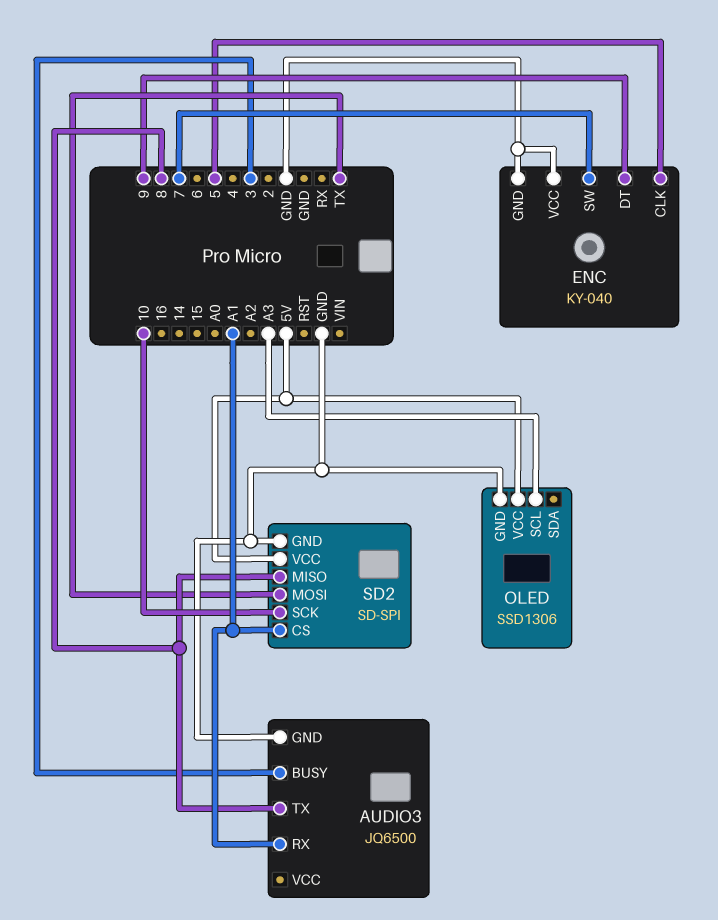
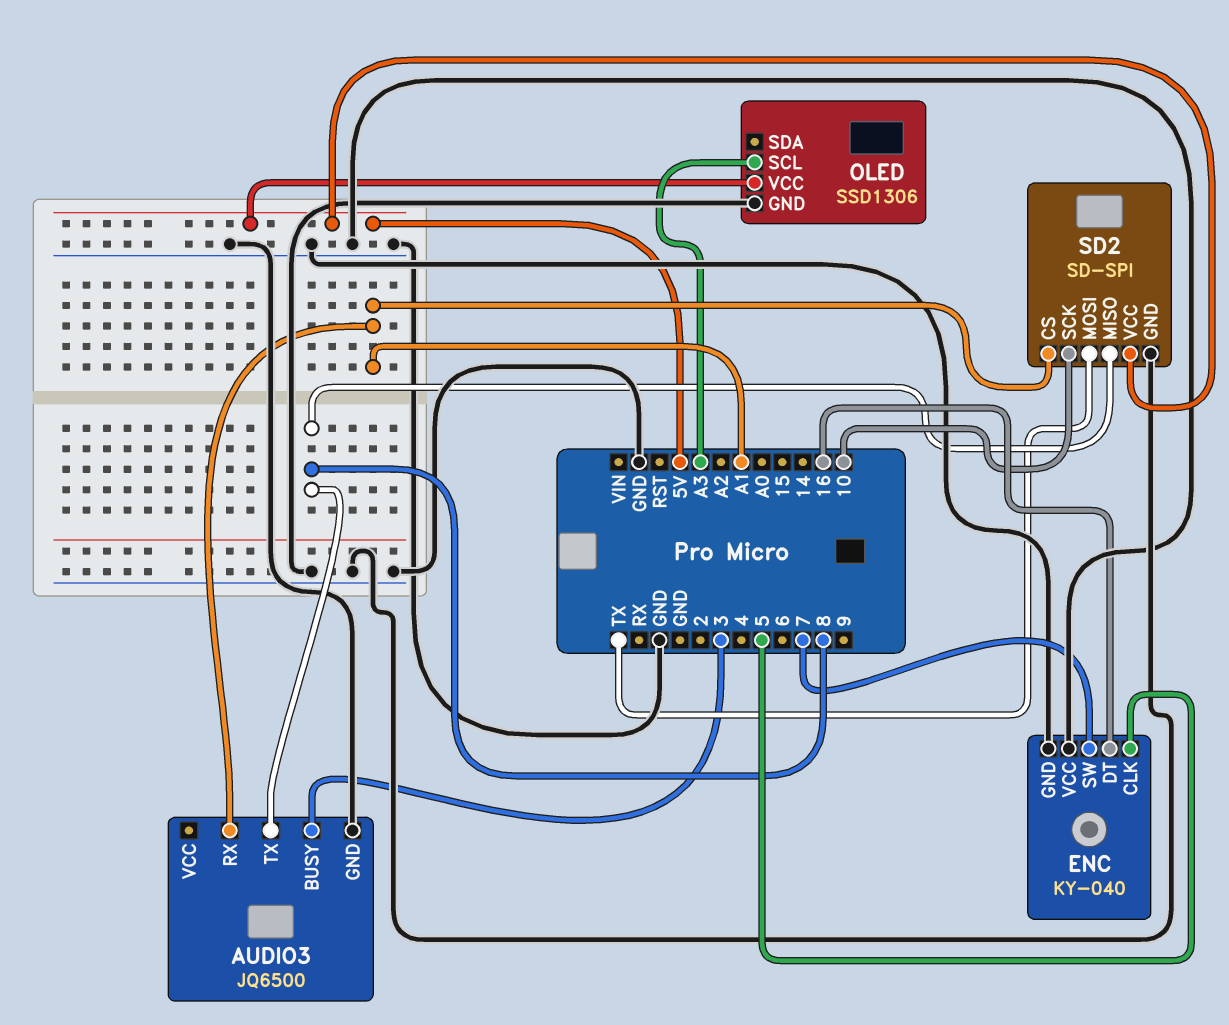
ENC pin DT: 9 -> 16

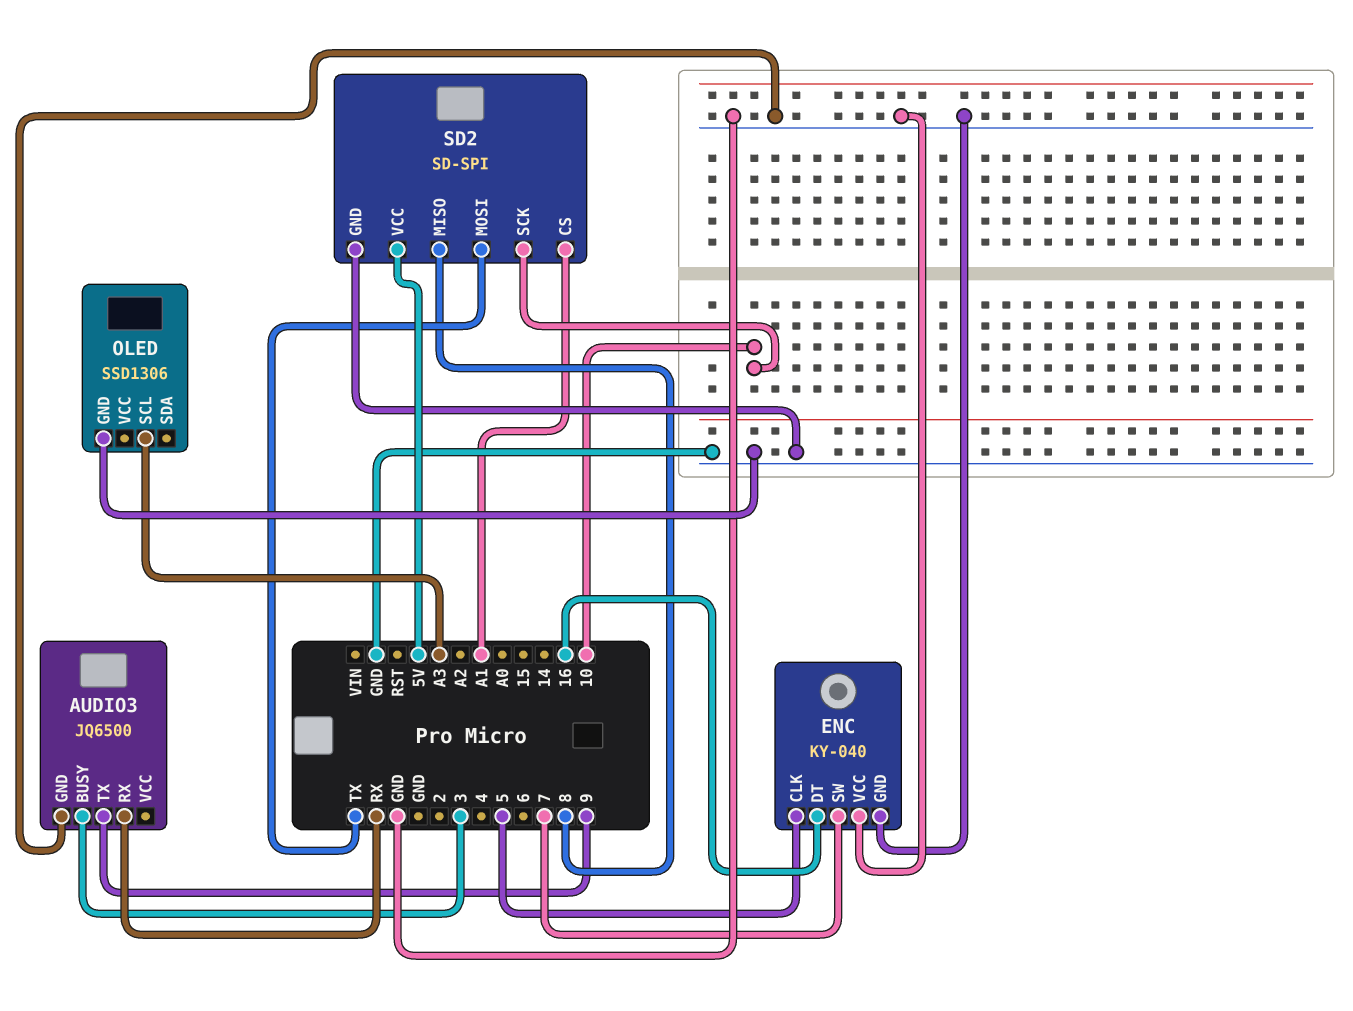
AUDIO3 pin RX: A1 -> RX
AUDIO3 pin TX: 8 -> 9
OLED pin VCC: 5V -> none

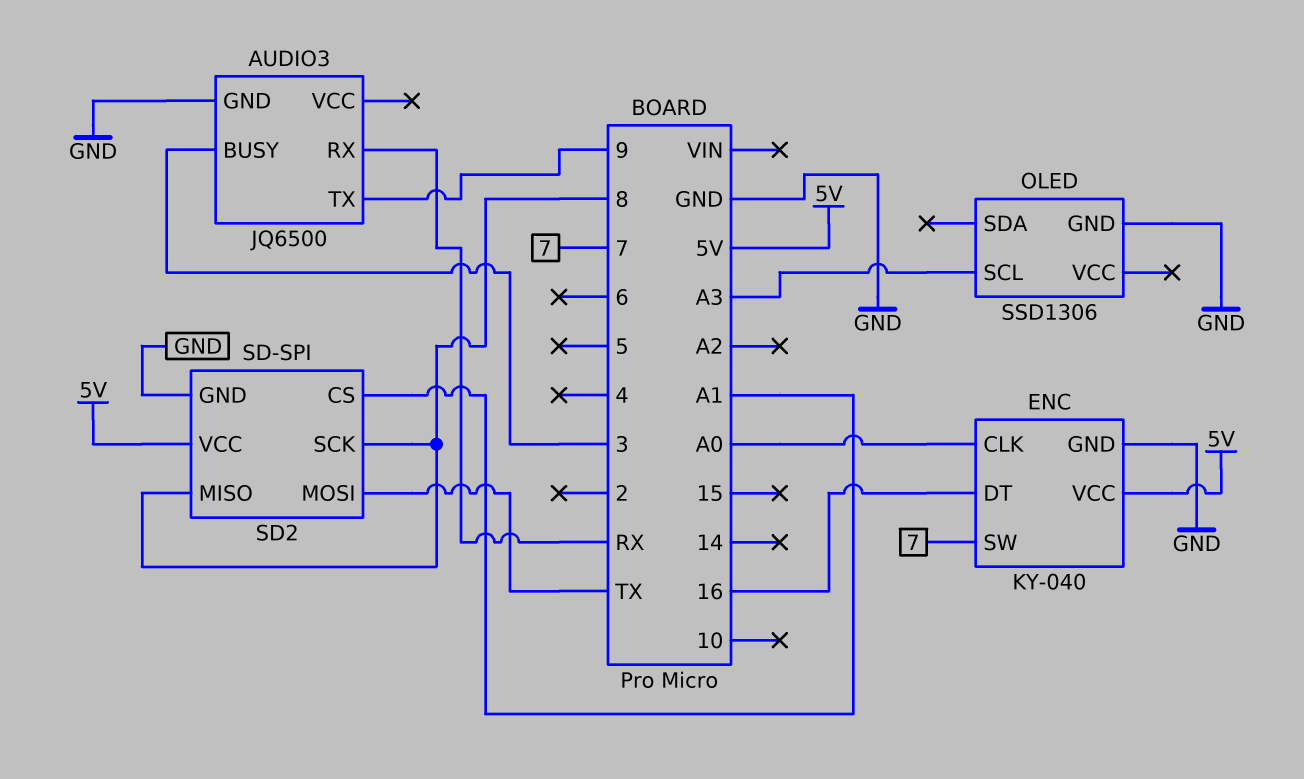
ENC pin CLK: 5 -> A0
ENC pin VCC: GND -> 5V
SD2 pin SCK: 10 -> 8

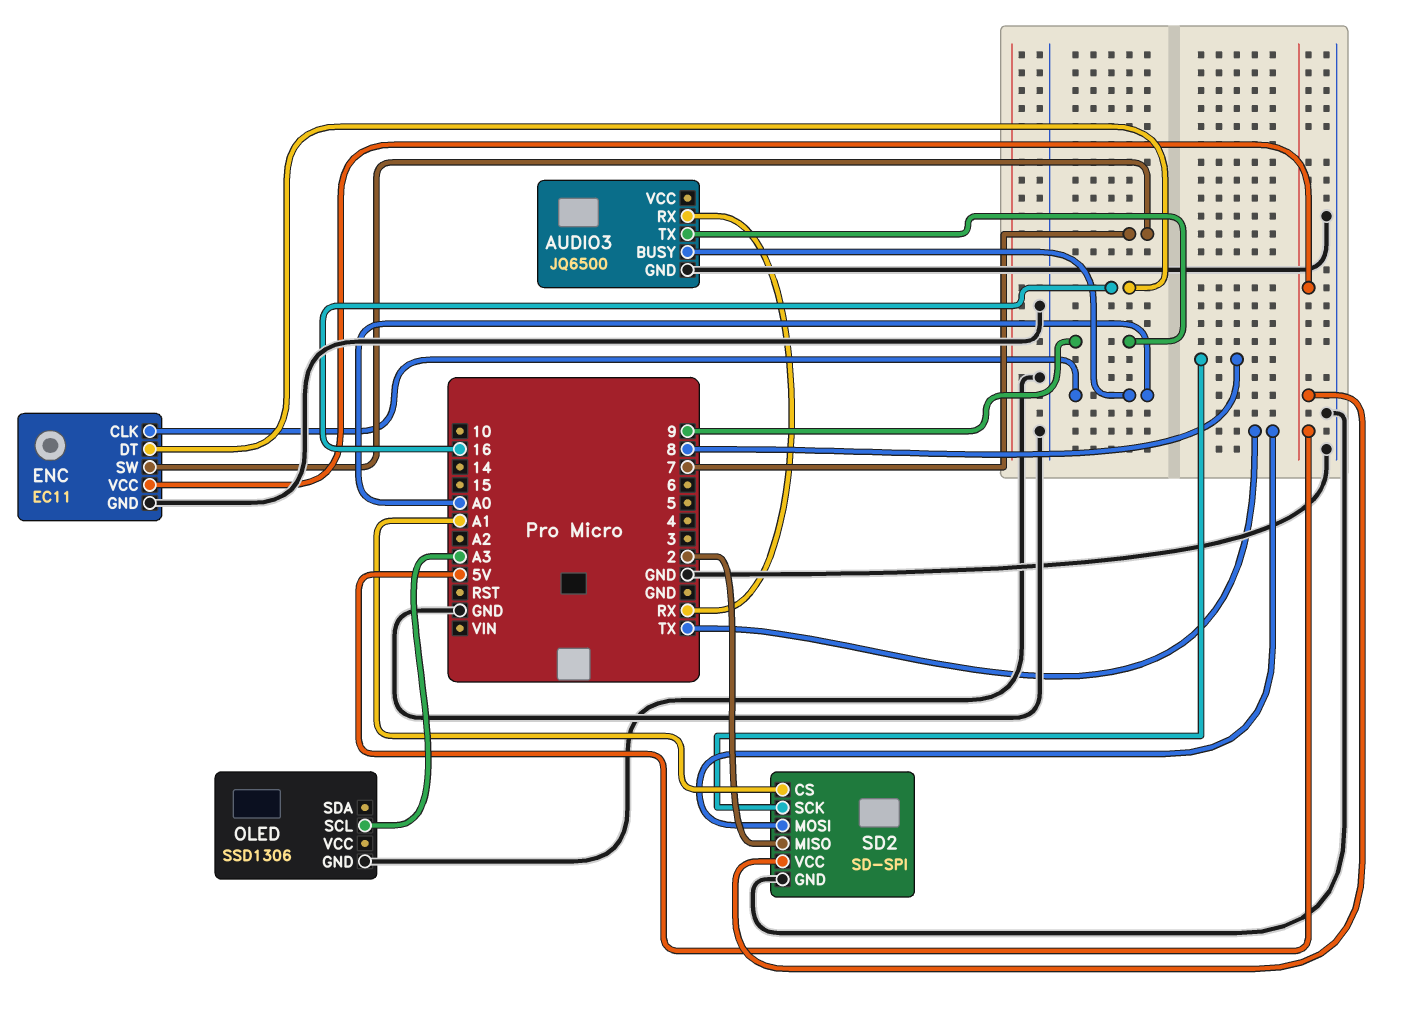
AUDIO3 pin BUSY: 3 -> A0
ENC: KY-040 -> EC11
SD2 pin MISO: 8 -> 2

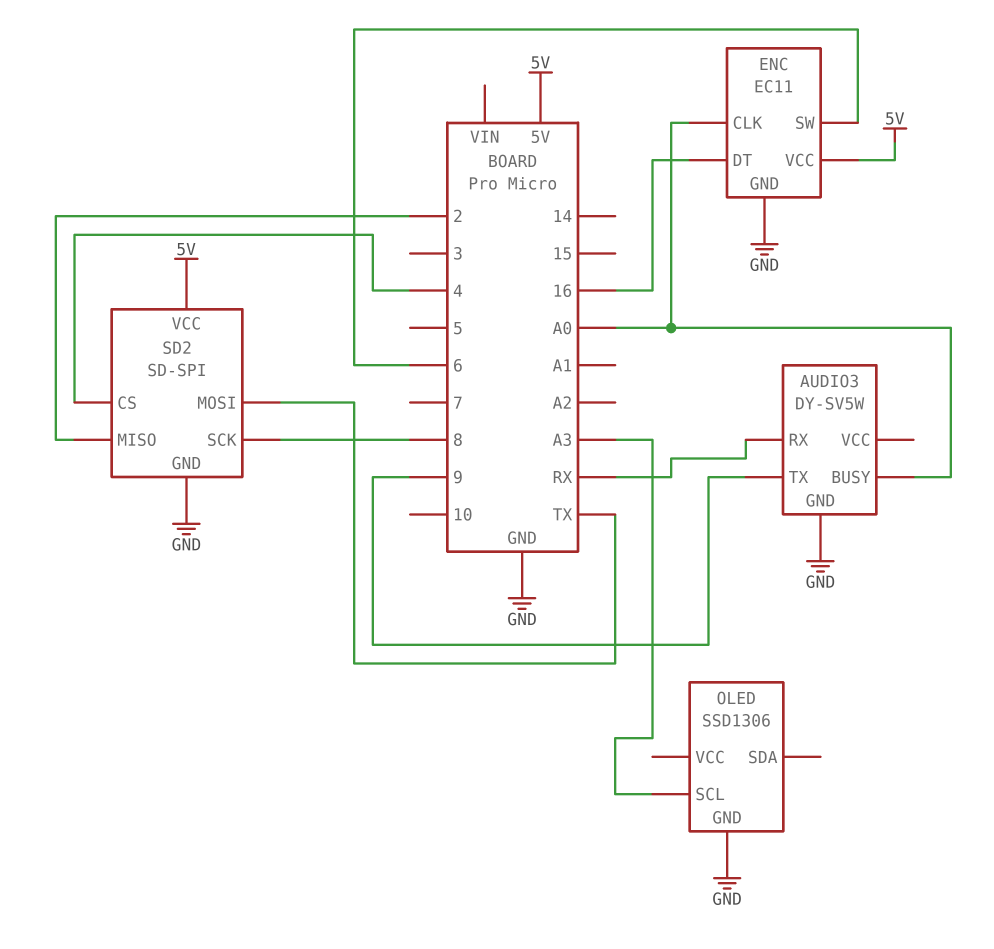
AUDIO3: JQ6500 -> DY-SV5W
ENC pin SW: 7 -> 6
SD2 pin CS: A1 -> 4

